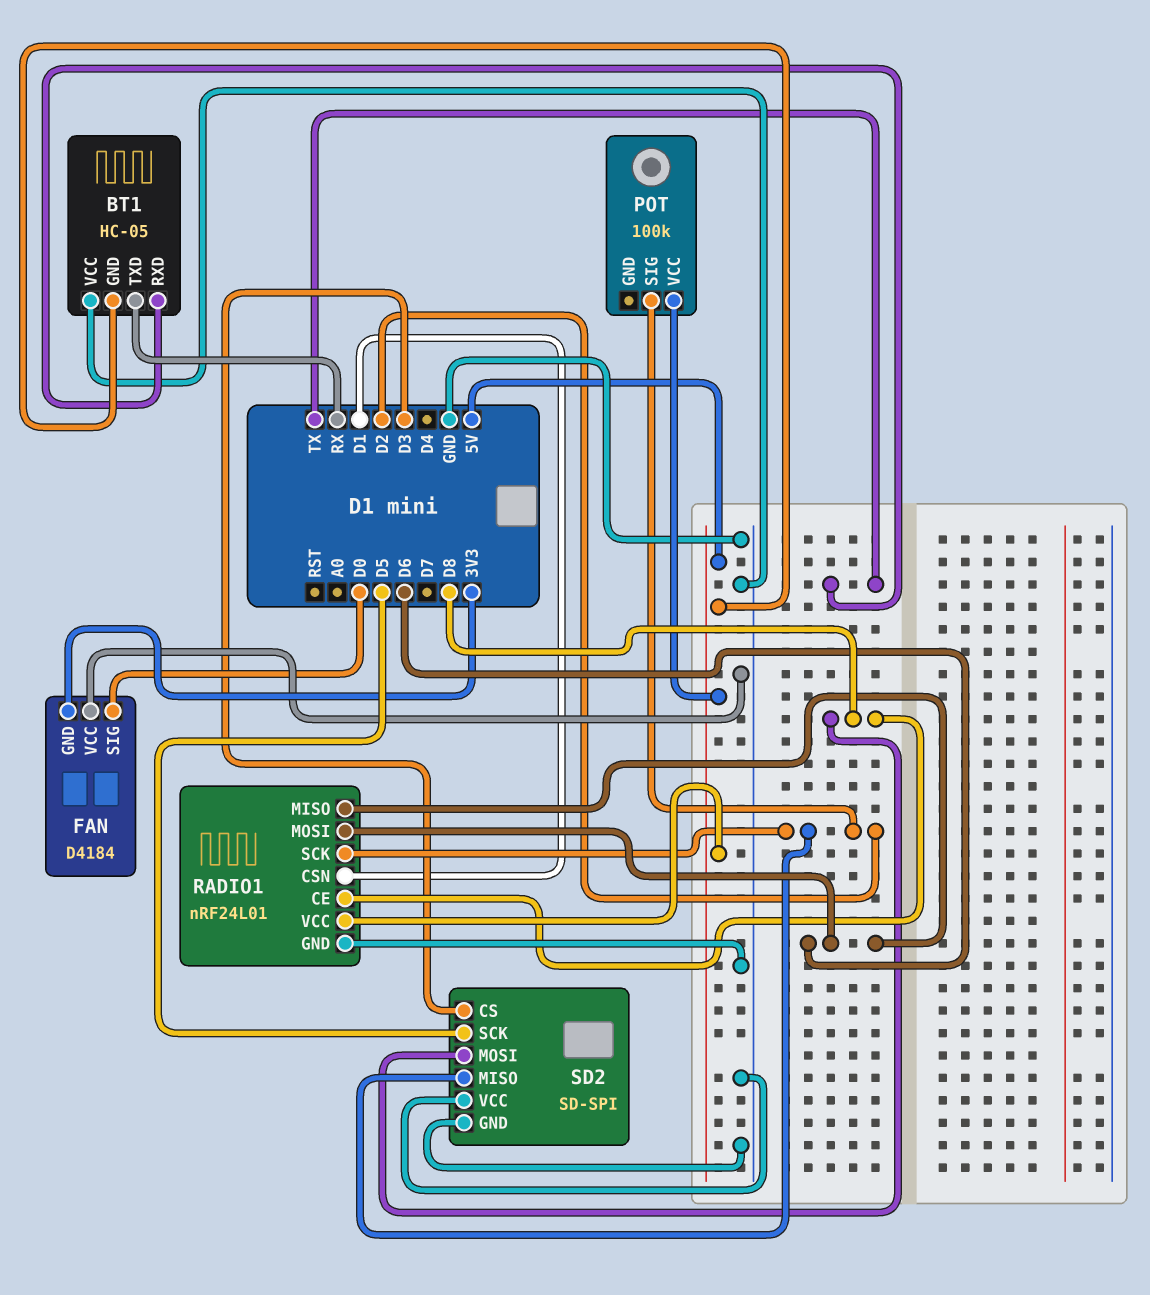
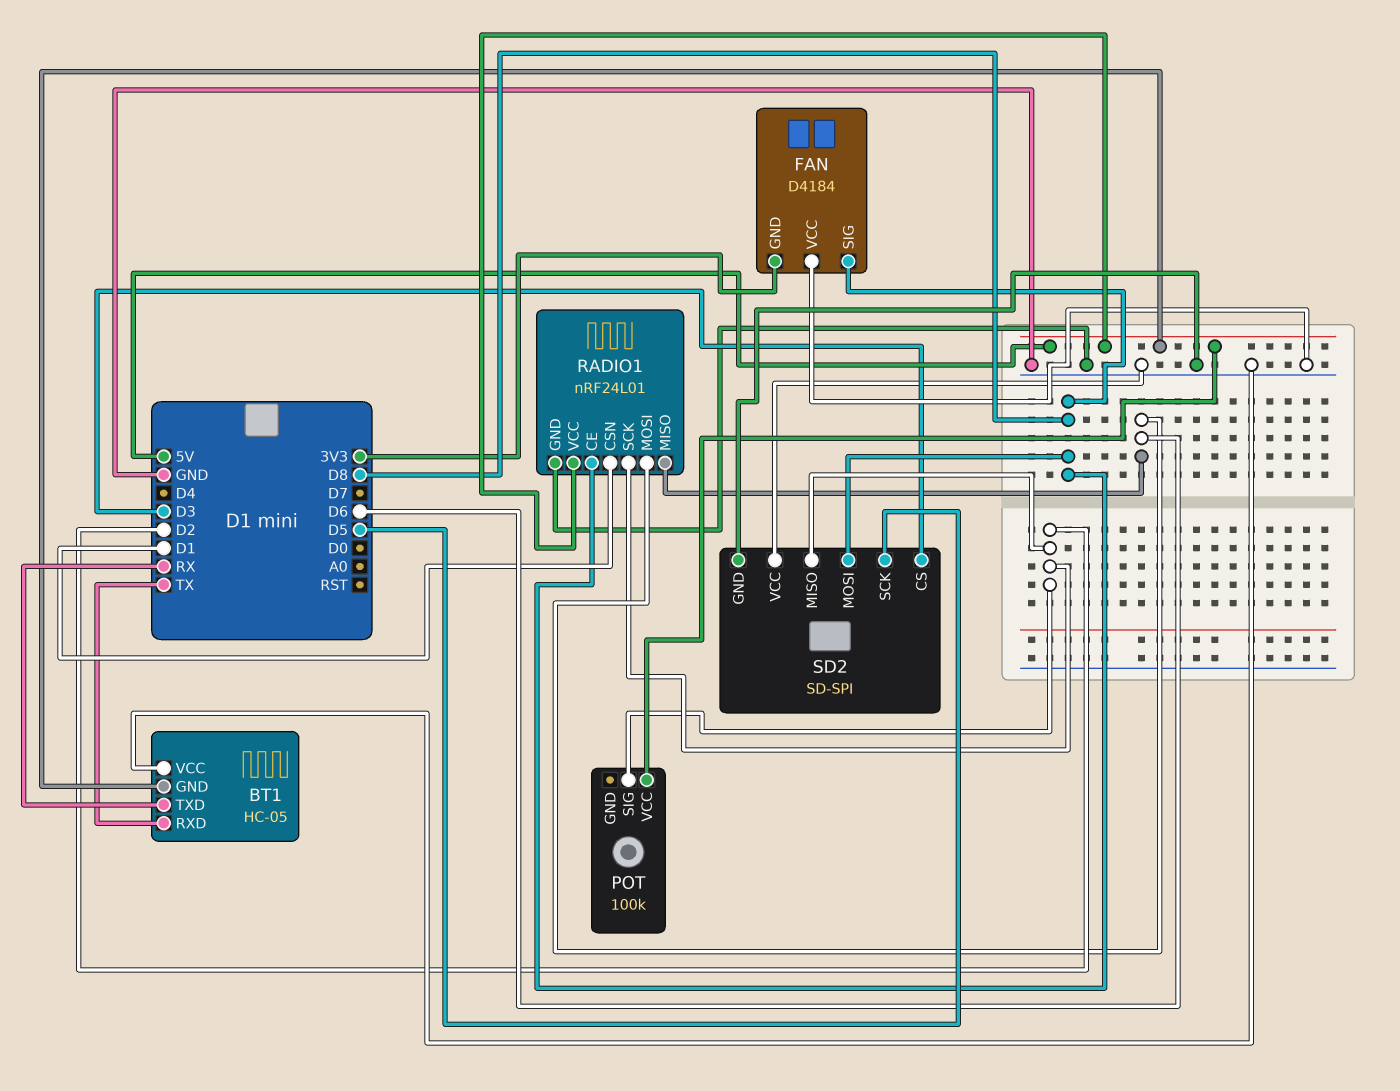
FAN pin SIG: D0 -> D8

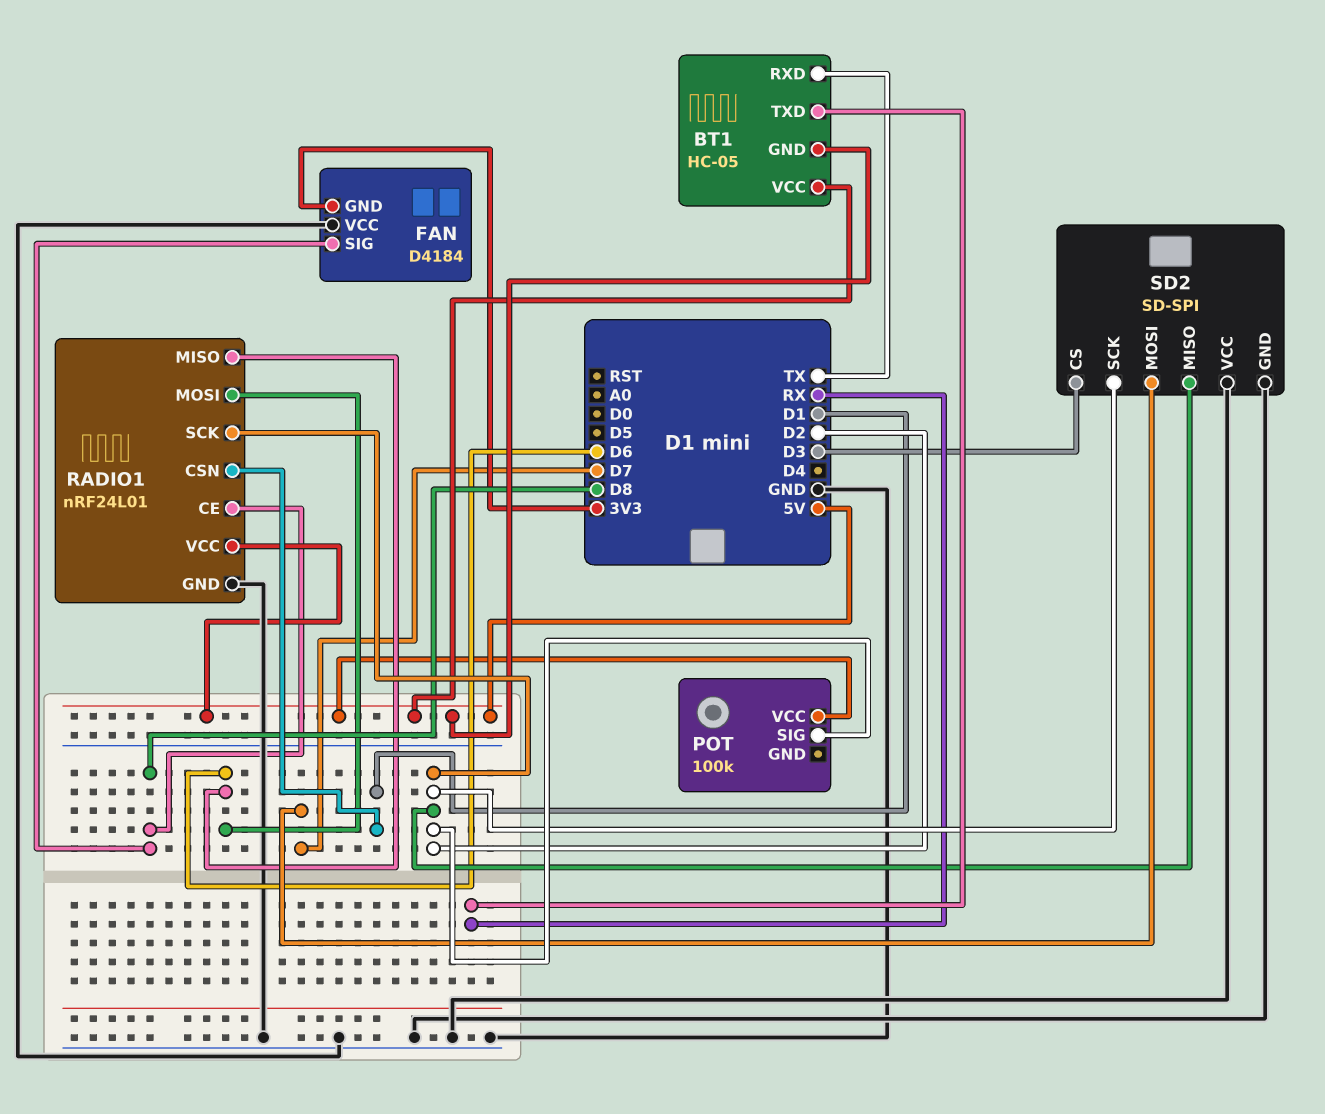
BT1 pin VCC: GND -> 5V
SD2 pin MOSI: D8 -> D7
SD2 pin SCK: D5 -> D2

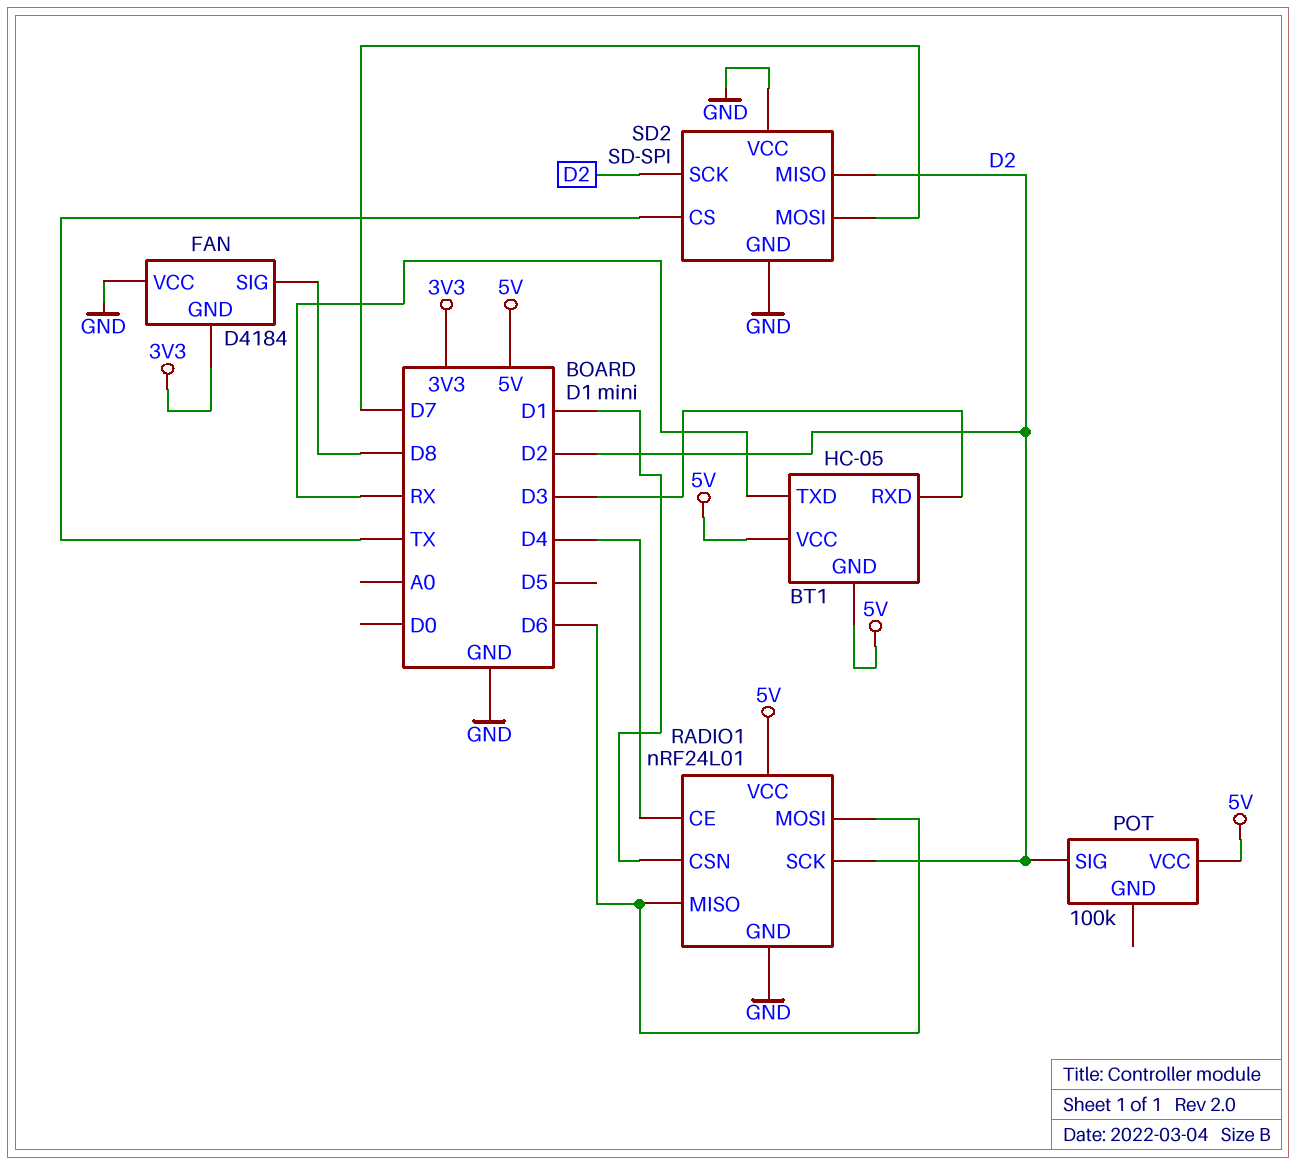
BT1 pin RXD: TX -> D3
RADIO1 pin CE: D8 -> D4
SD2 pin CS: D3 -> TX

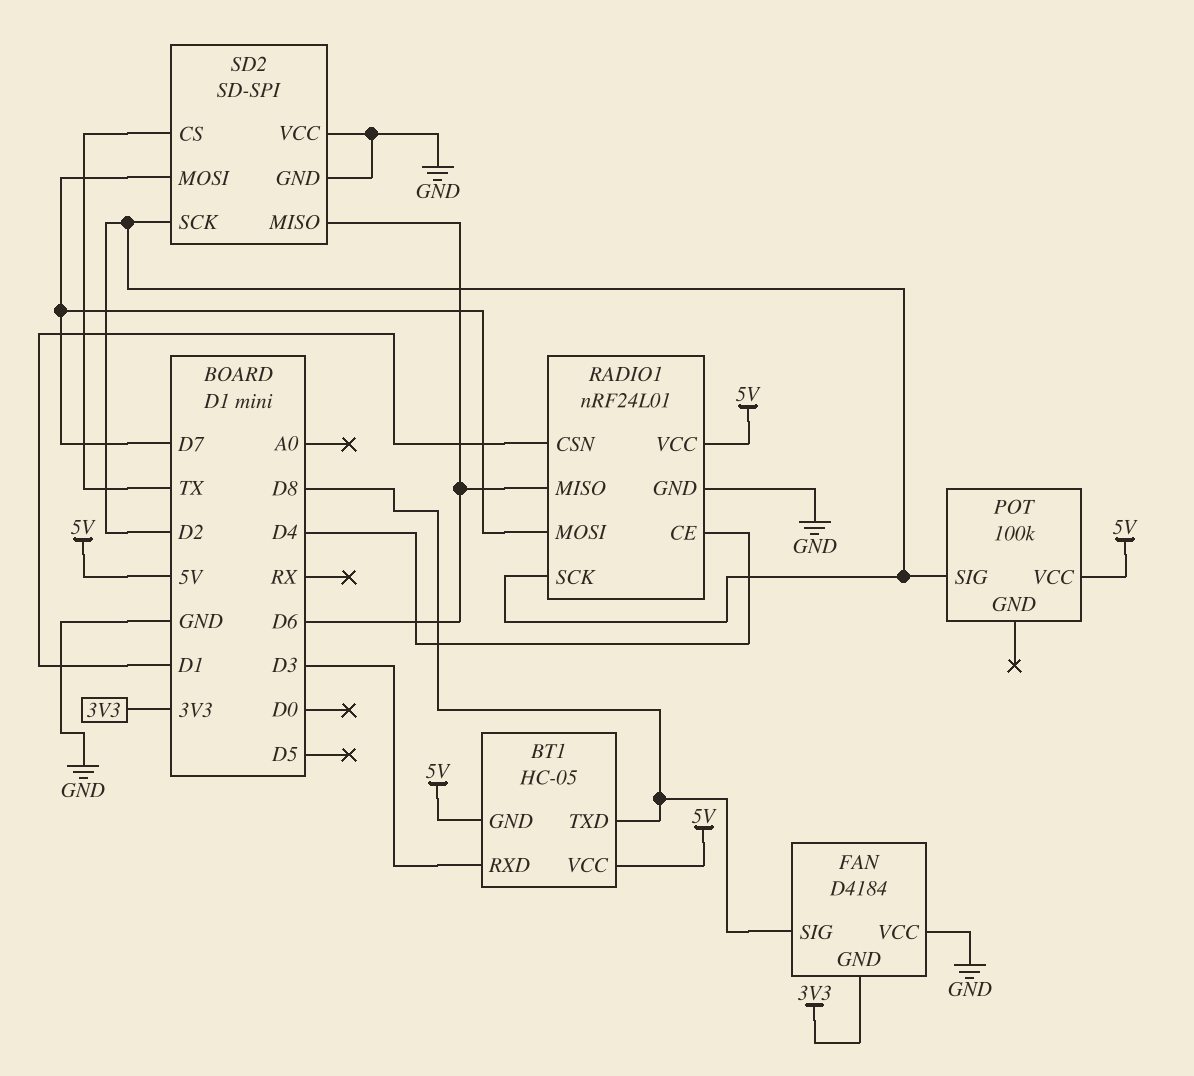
BT1 pin TXD: RX -> D8
RADIO1 pin MOSI: D6 -> D7
SD2 pin MISO: D2 -> D6

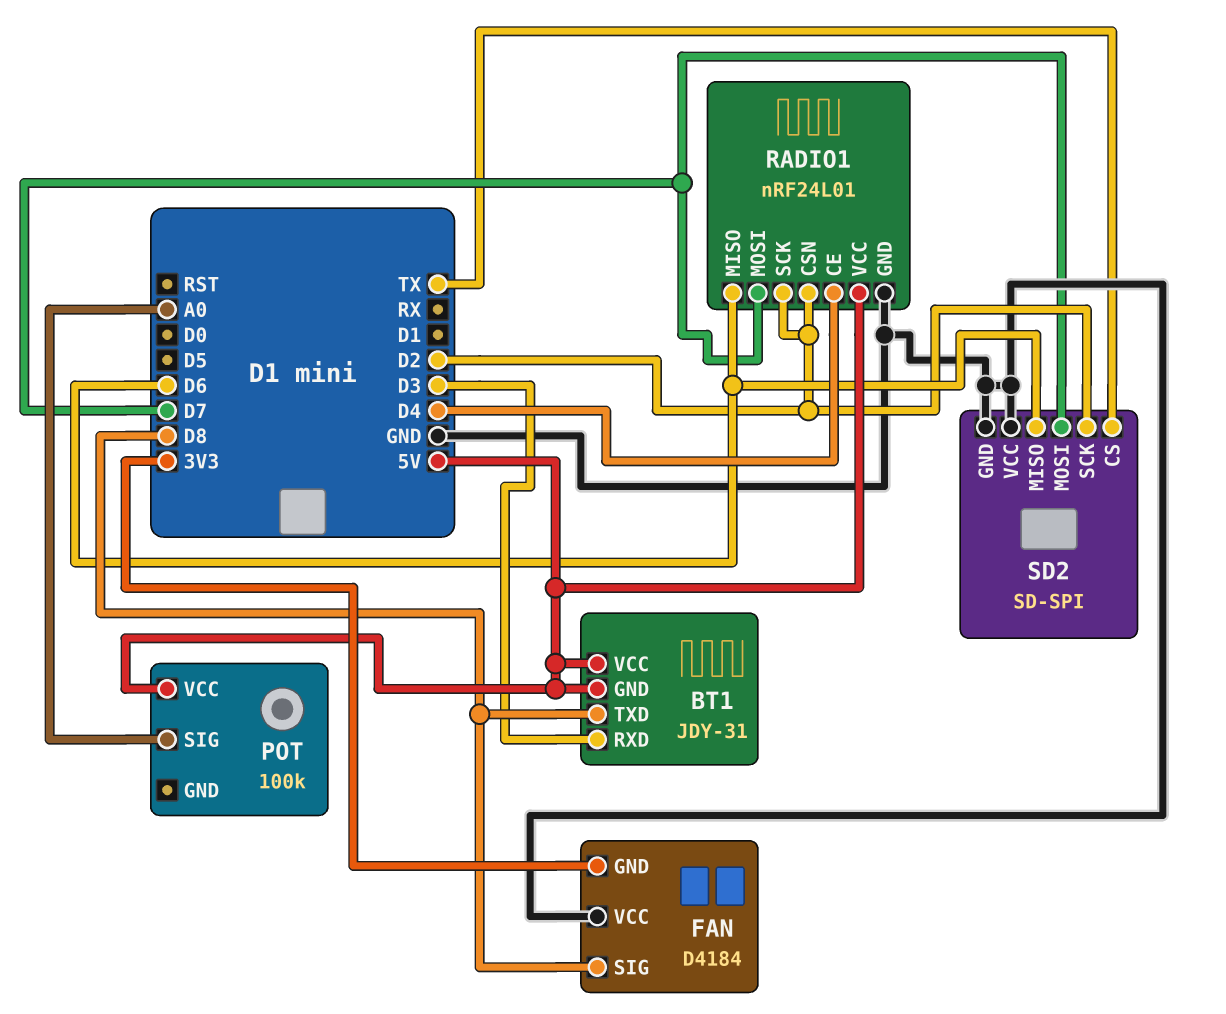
BT1: HC-05 -> JDY-31
POT pin SIG: D2 -> A0
RADIO1 pin CSN: D1 -> D2

